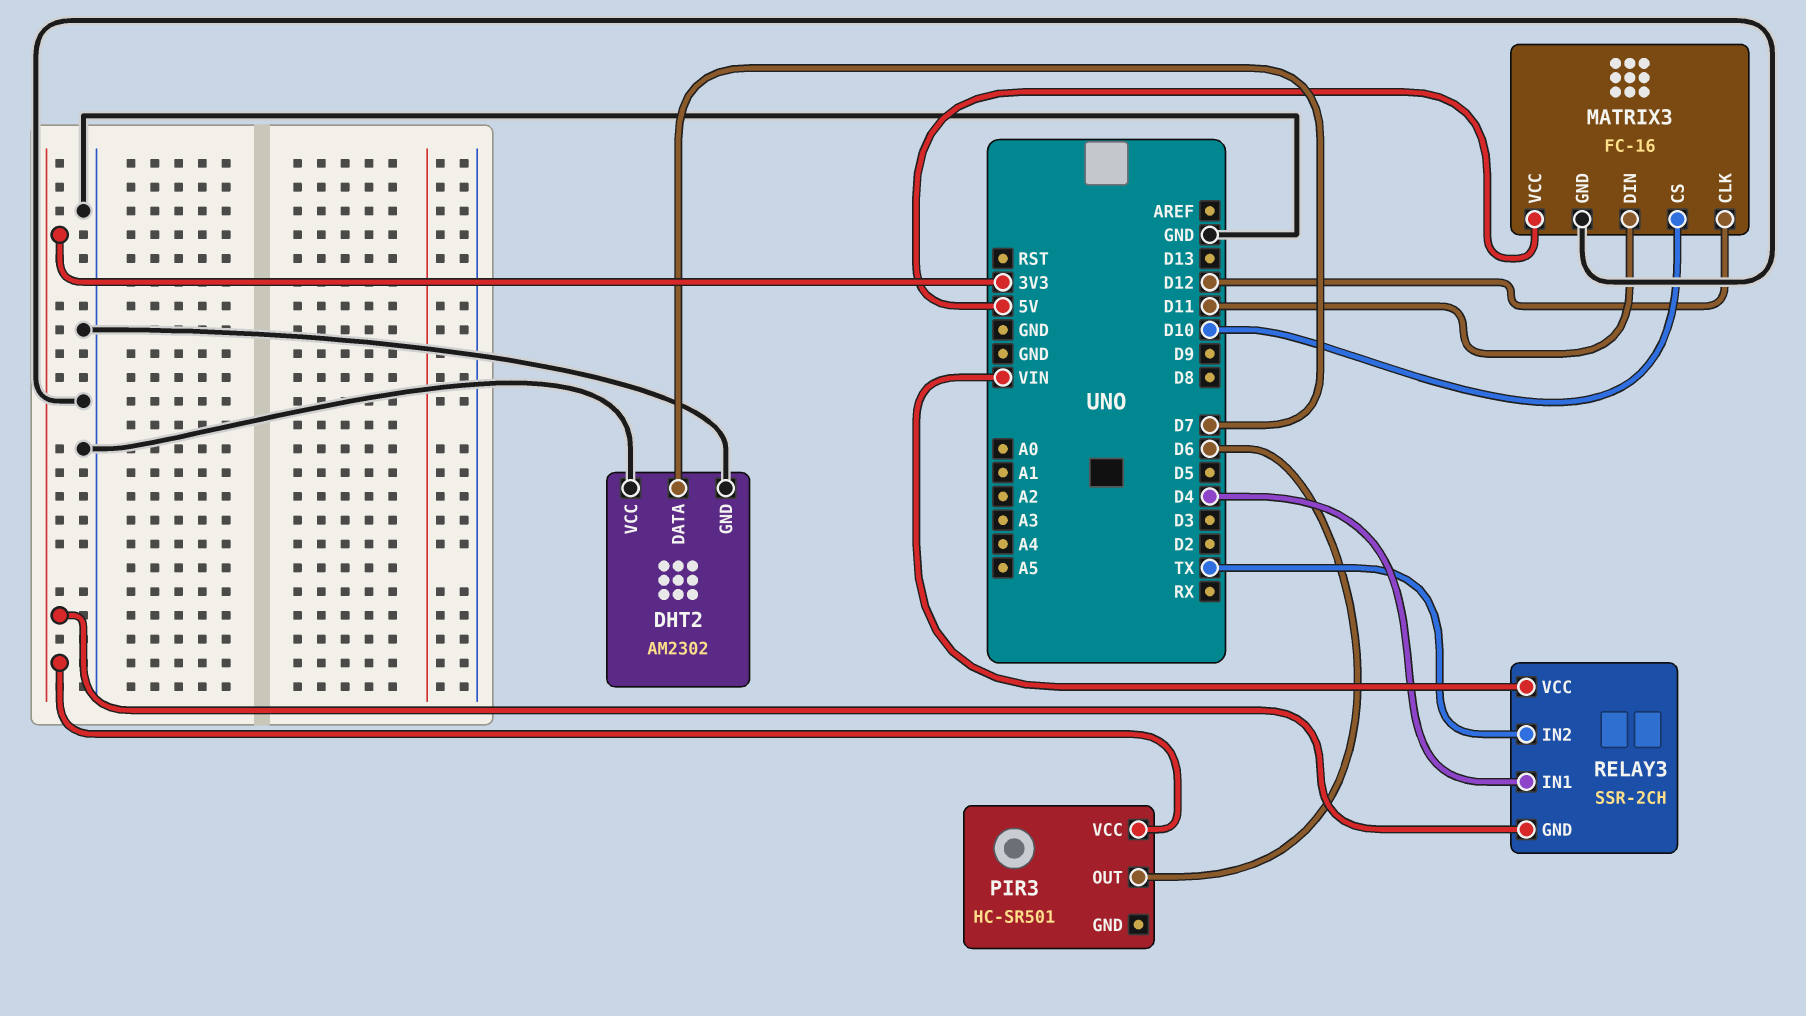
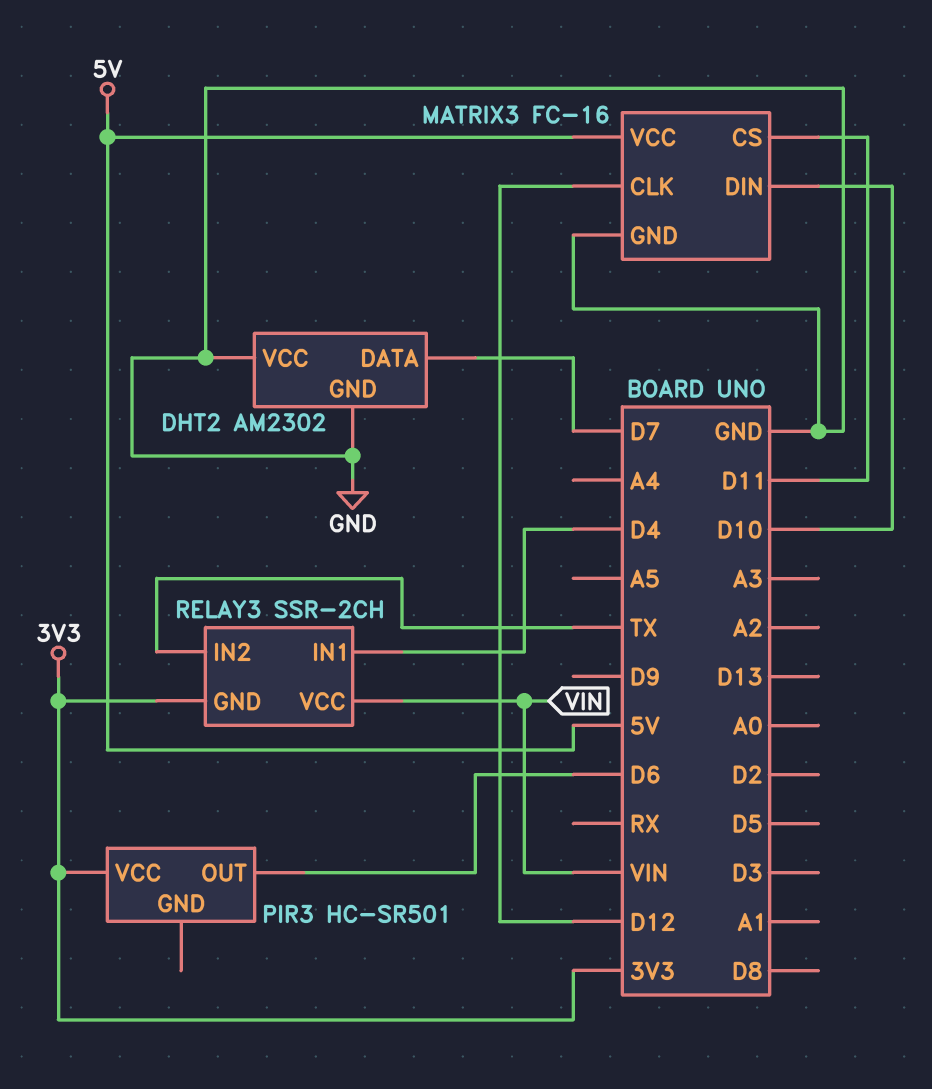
MATRIX3 pin CS: D10 -> D11
MATRIX3 pin DIN: D11 -> D10

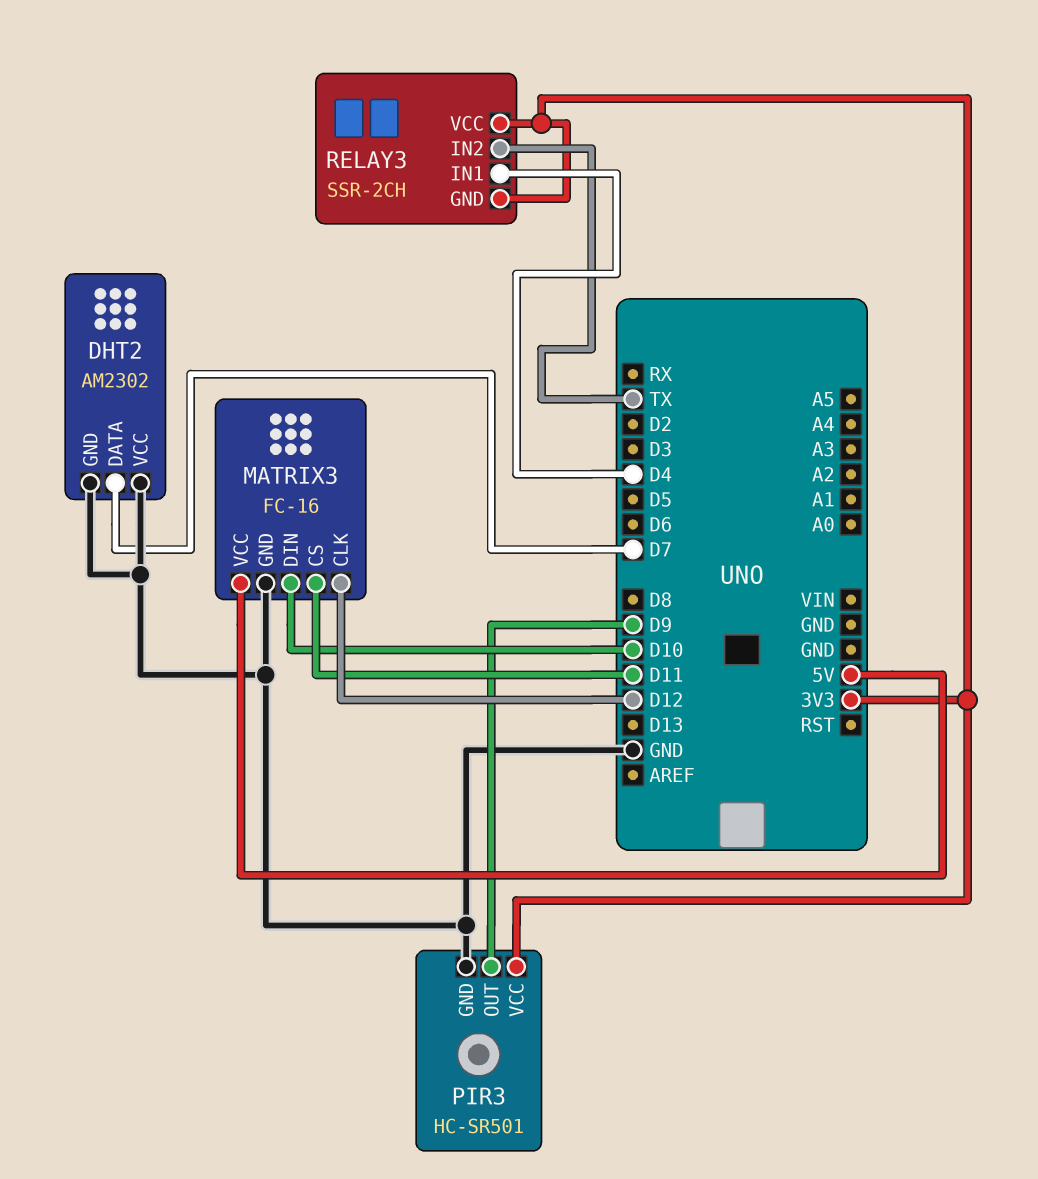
PIR3 pin GND: none -> GND
PIR3 pin OUT: D6 -> D9
RELAY3 pin VCC: VIN -> 3V3

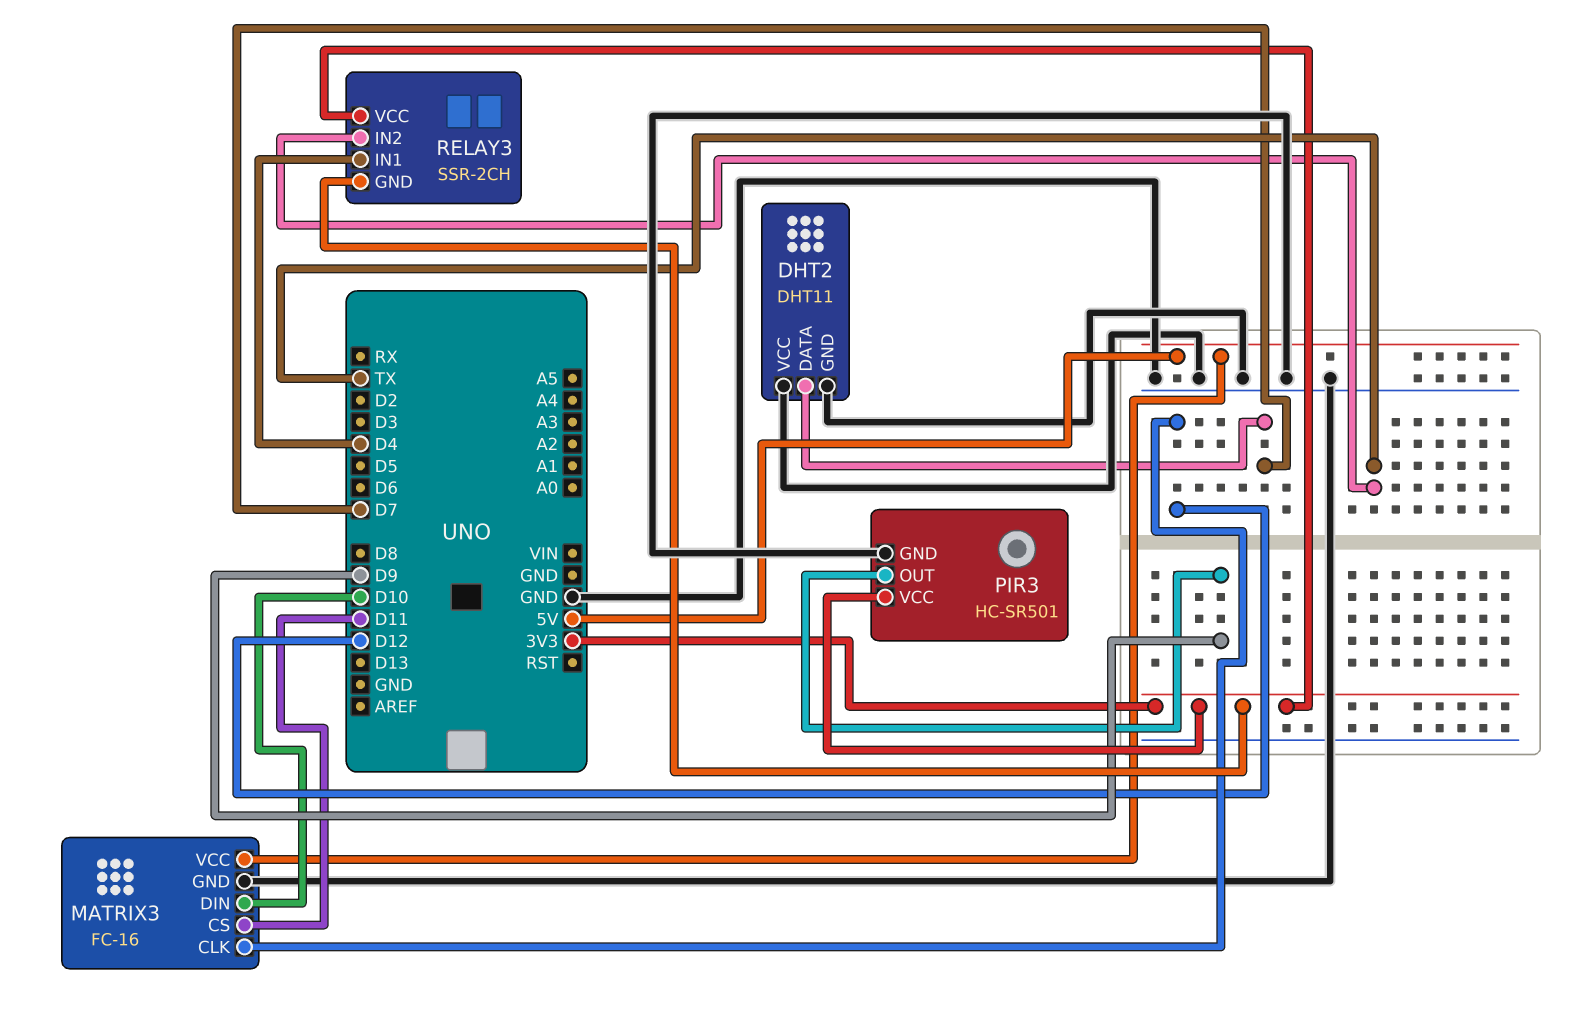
DHT2: AM2302 -> DHT11

